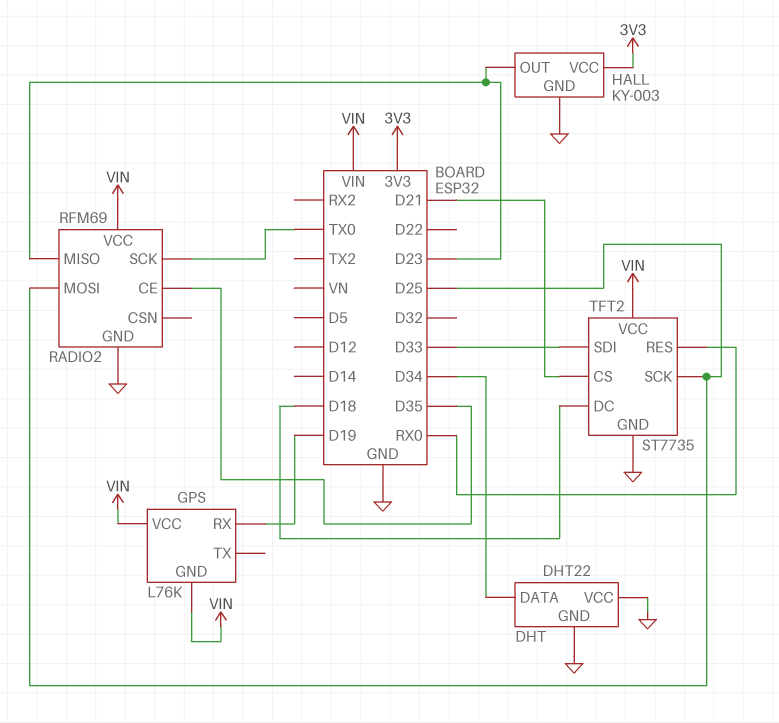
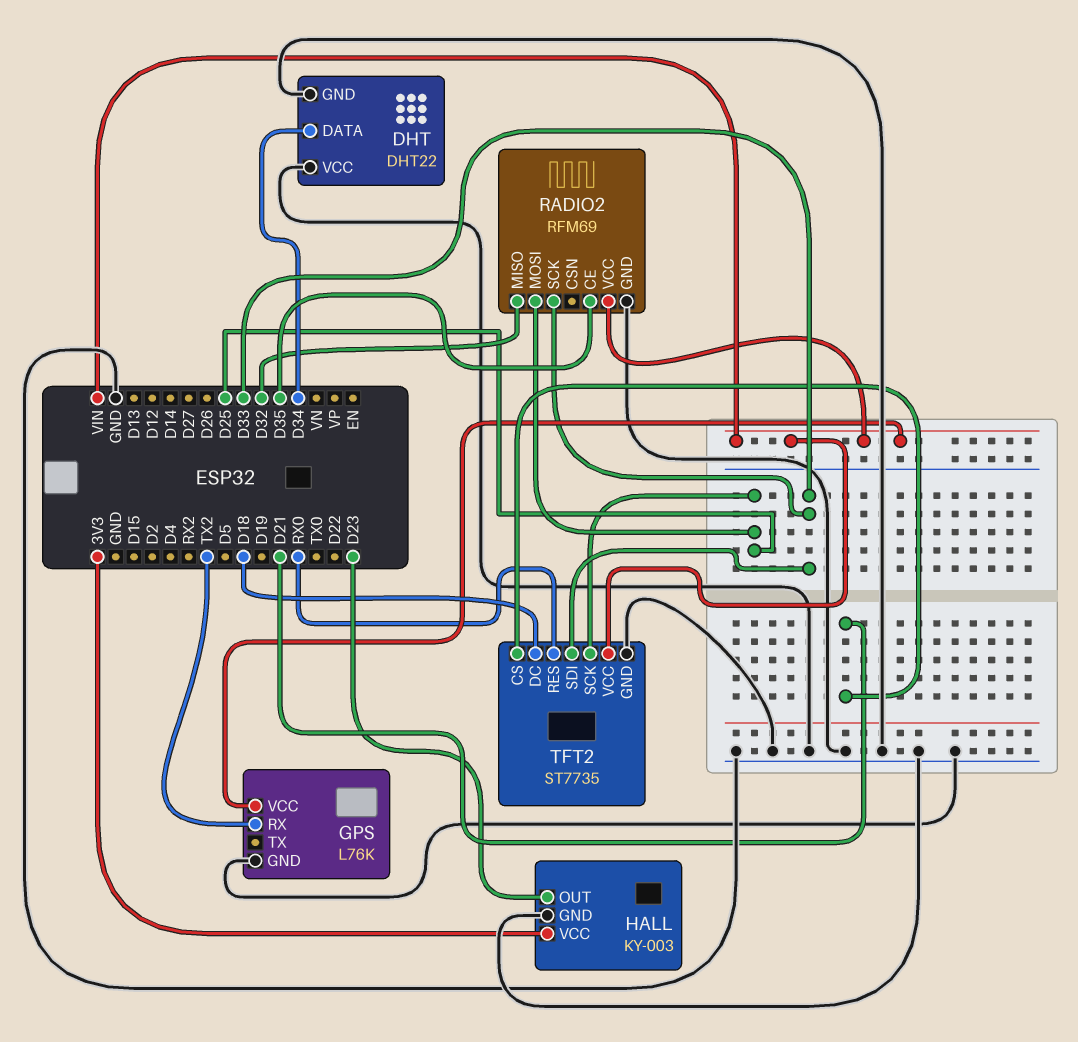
GPS pin GND: VIN -> GND
GPS pin RX: D19 -> TX2
RADIO2 pin MISO: D23 -> D32
RADIO2 pin SCK: TX0 -> D33

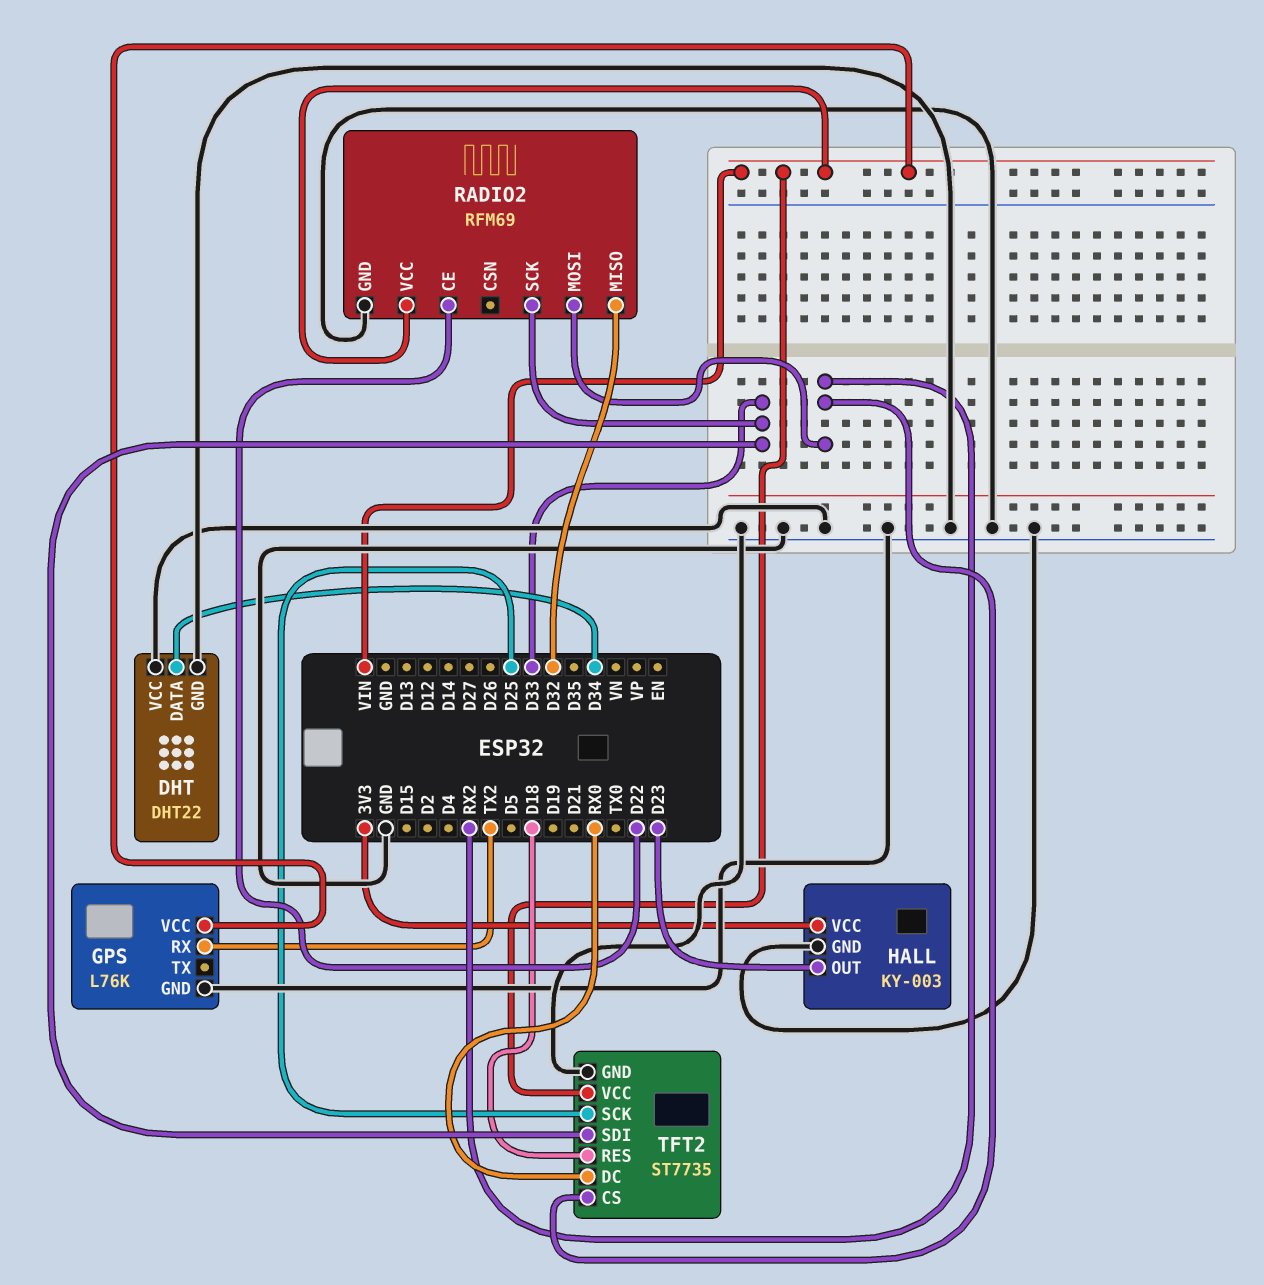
RADIO2 pin CE: D35 -> D22
RADIO2 pin MOSI: D25 -> RX2
TFT2 pin CS: D21 -> RX2
TFT2 pin DC: D18 -> RX0
TFT2 pin RES: RX0 -> D18

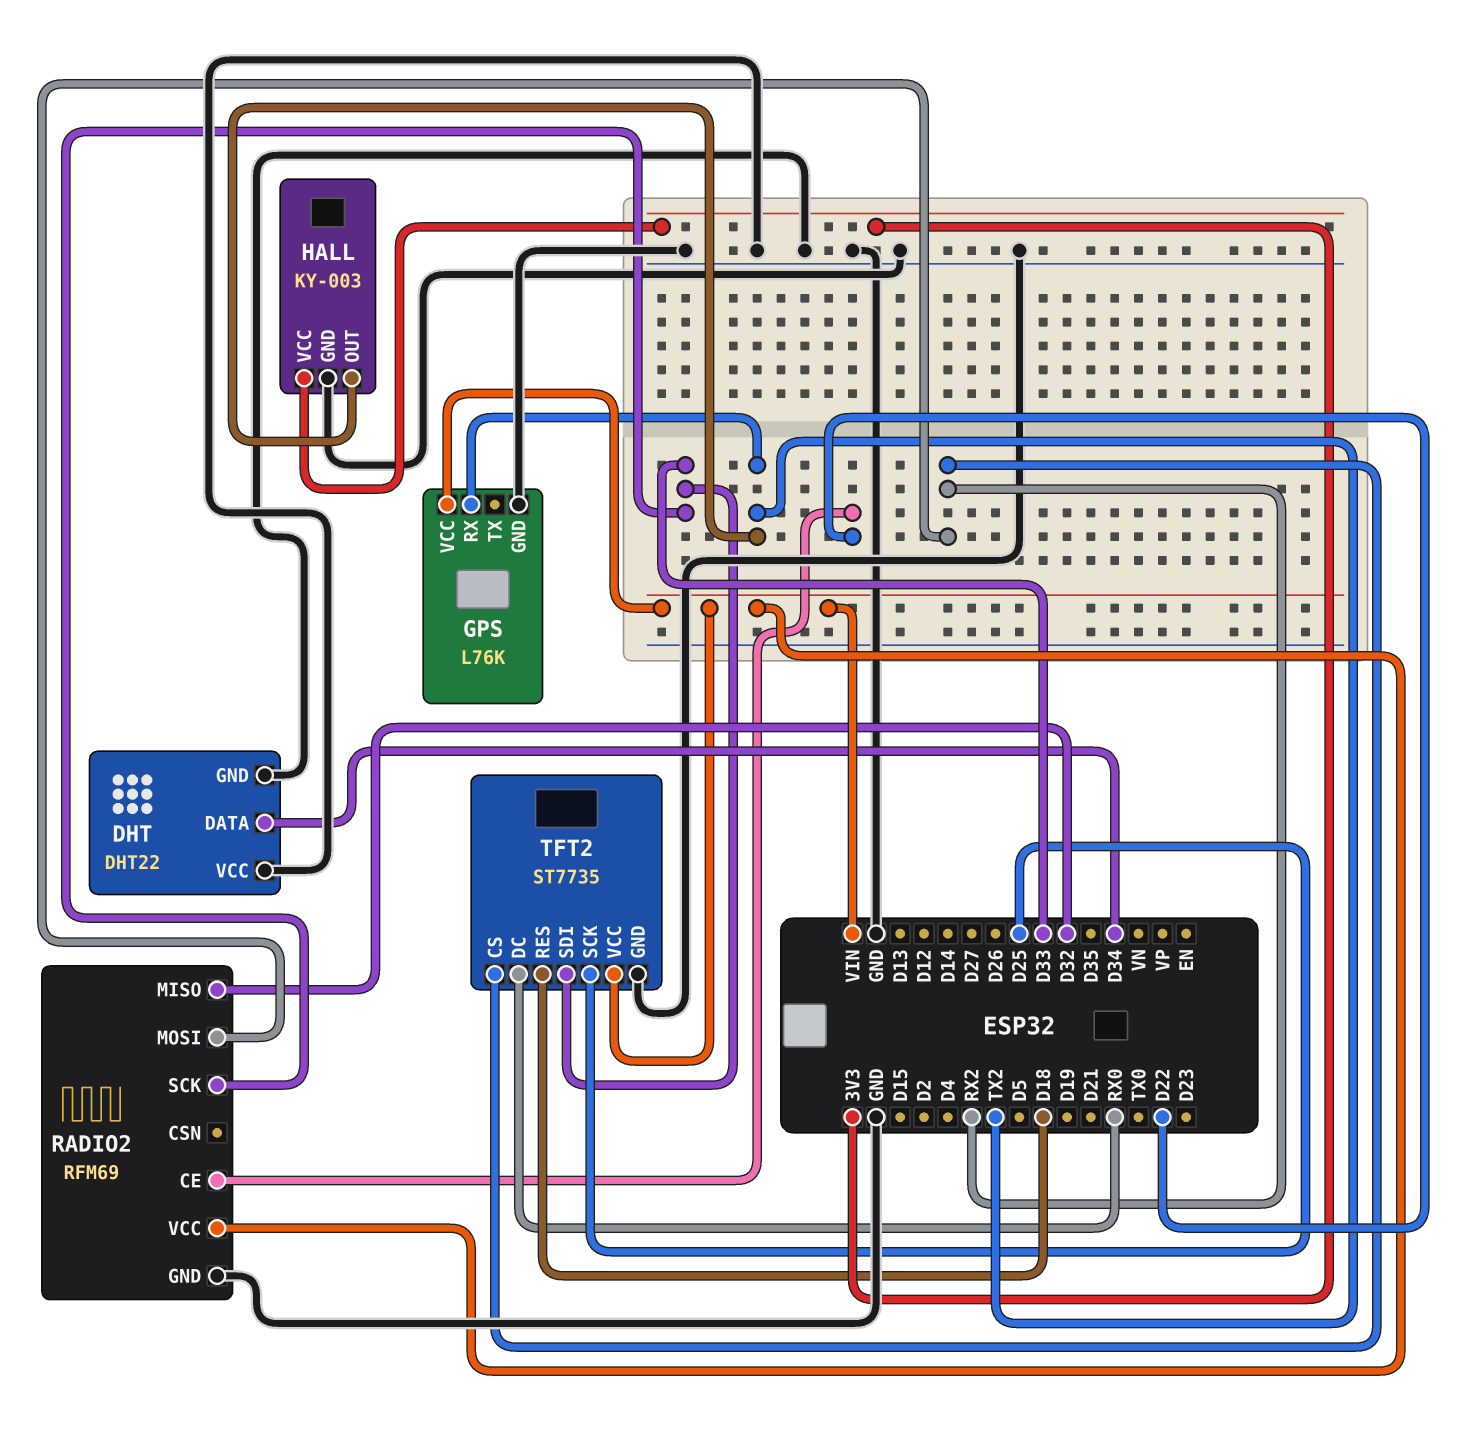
HALL pin OUT: D23 -> TX2

